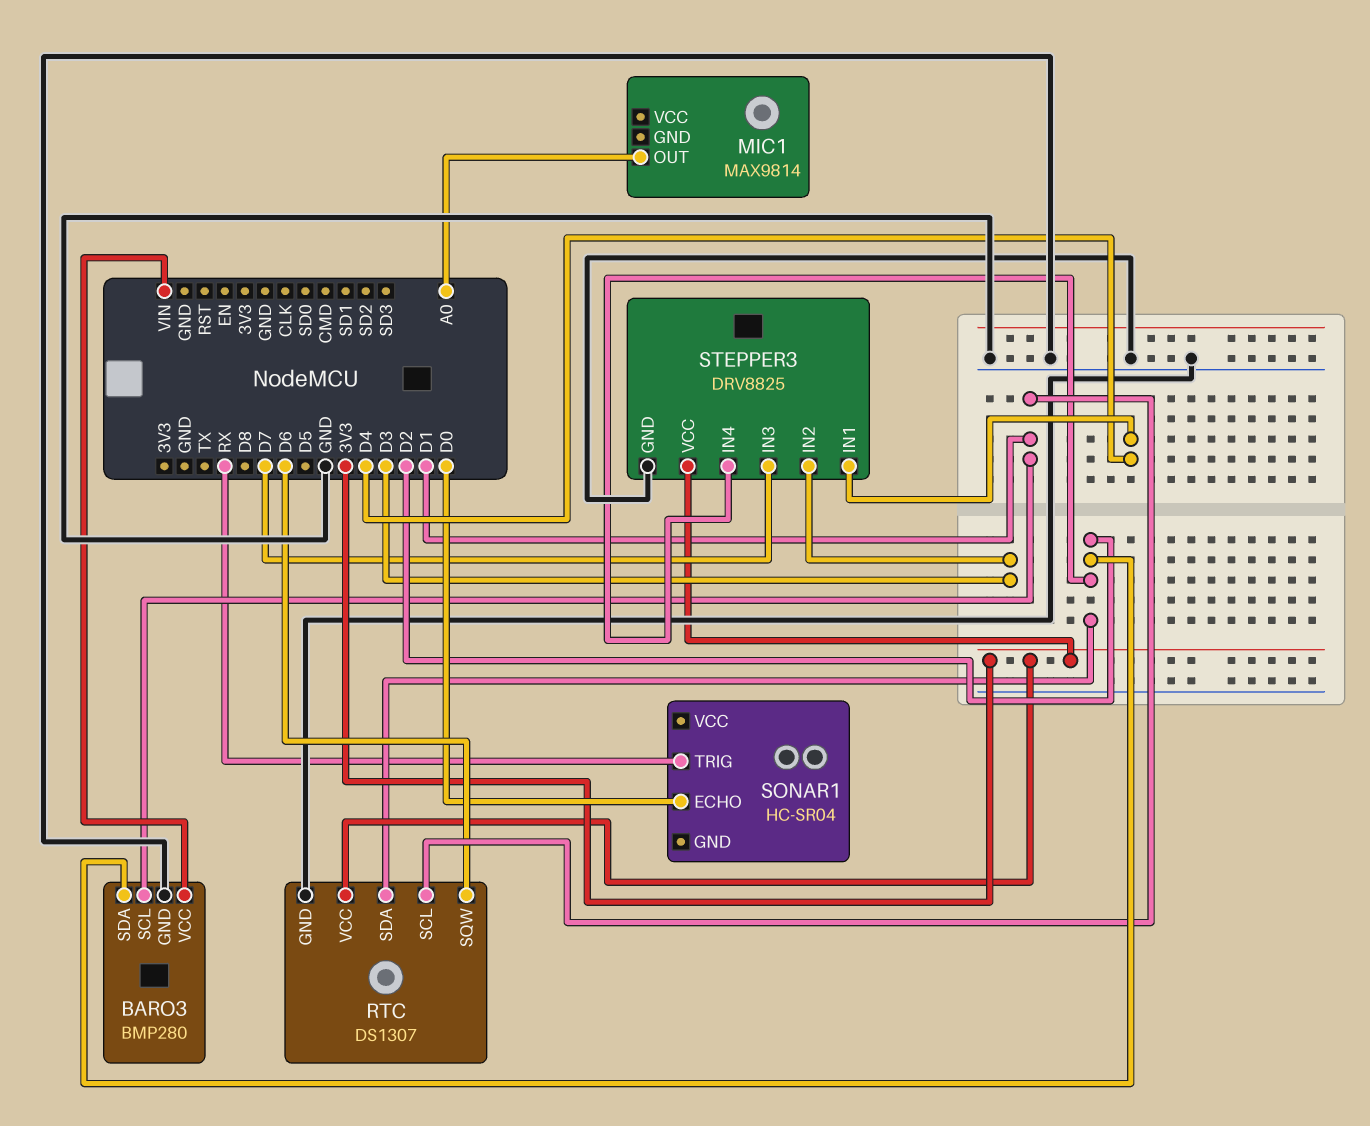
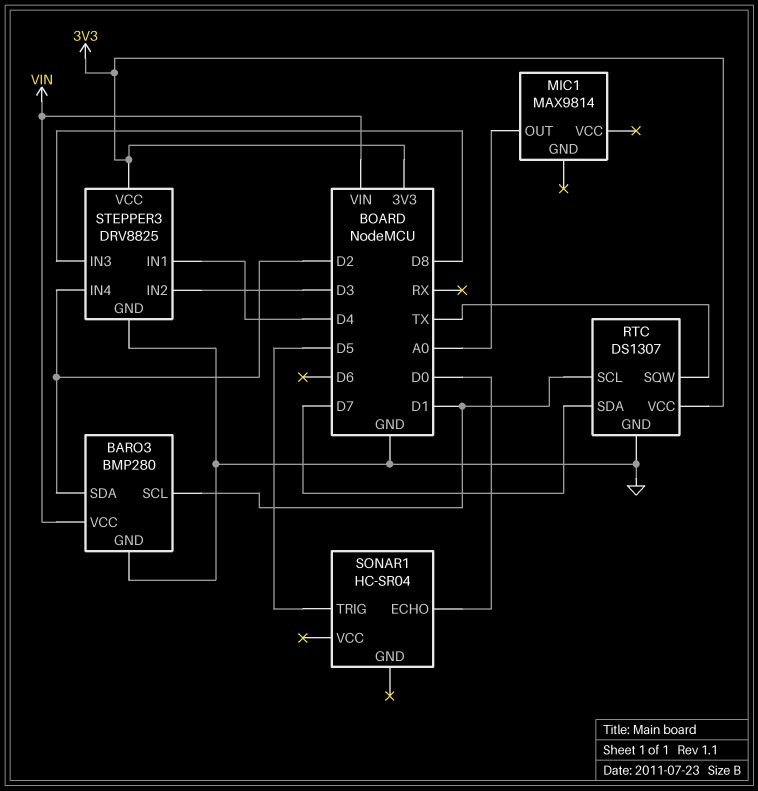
RTC pin SDA: D2 -> D7
RTC pin SQW: D6 -> TX
SONAR1 pin TRIG: RX -> D5
STEPPER3 pin IN3: D7 -> D8

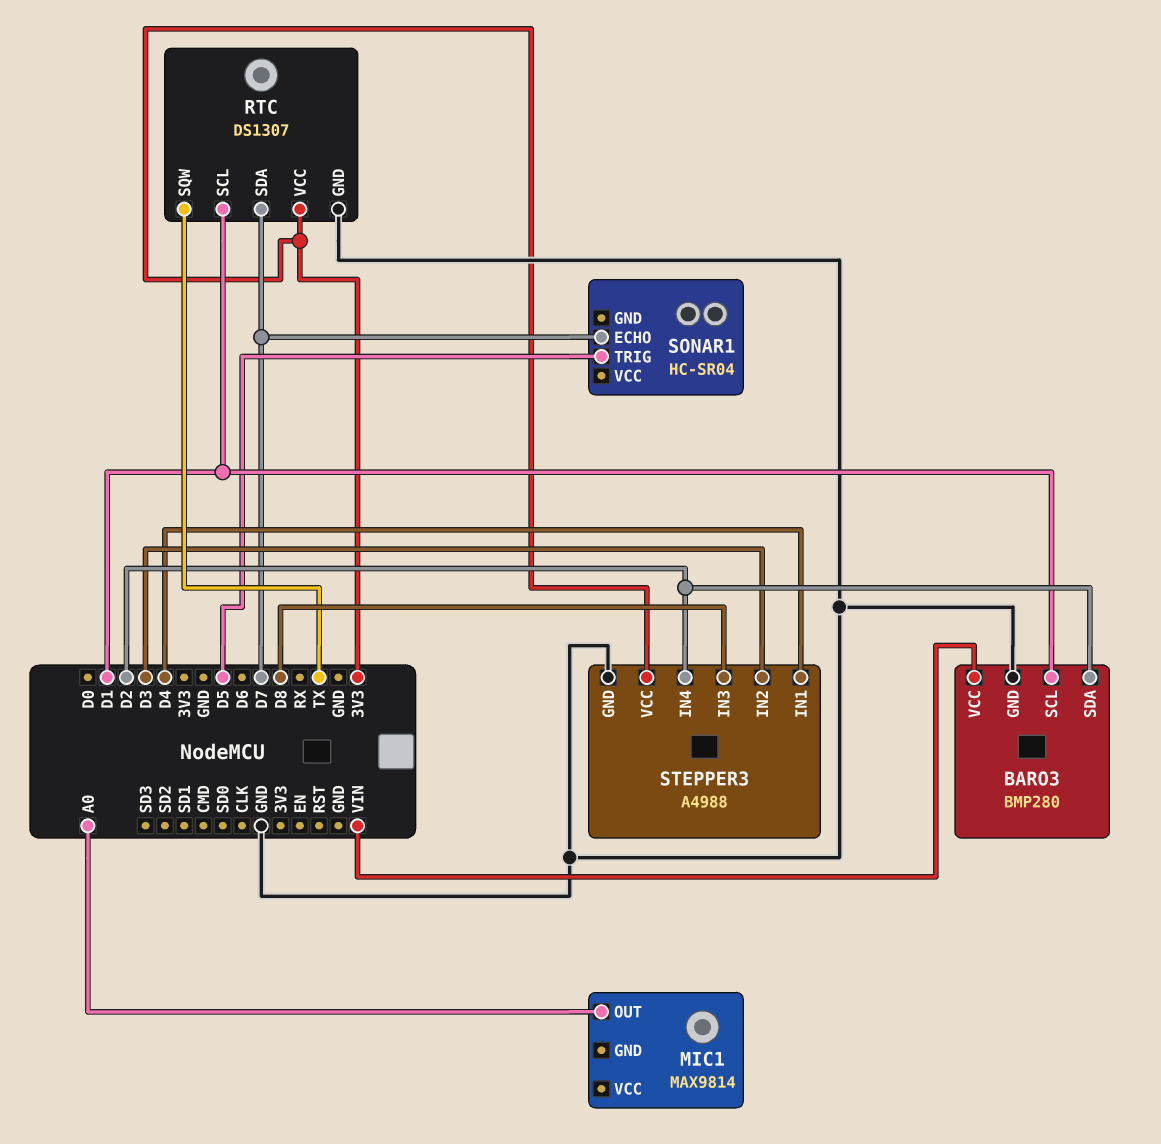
SONAR1 pin ECHO: D0 -> D7
STEPPER3: DRV8825 -> A4988

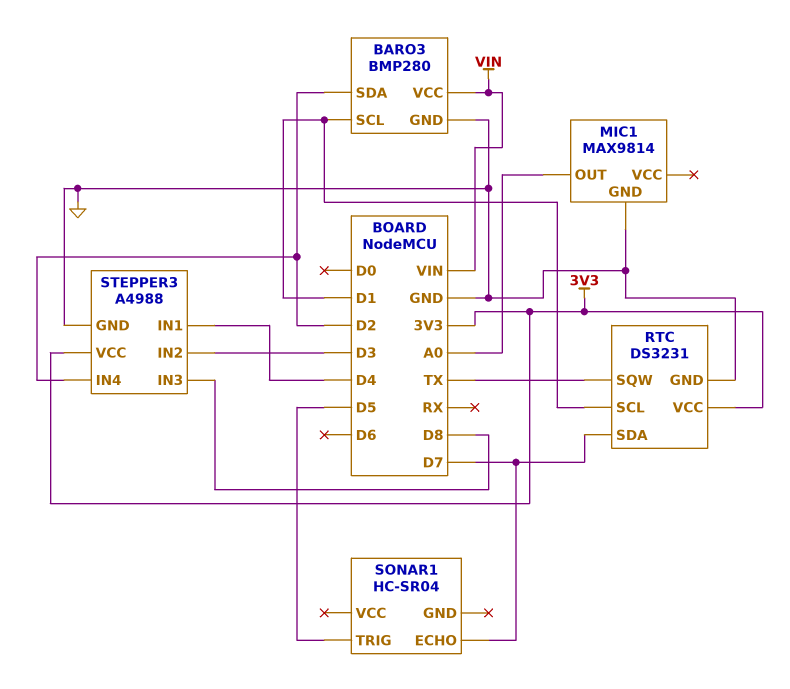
MIC1 pin GND: none -> GND
RTC: DS1307 -> DS3231

